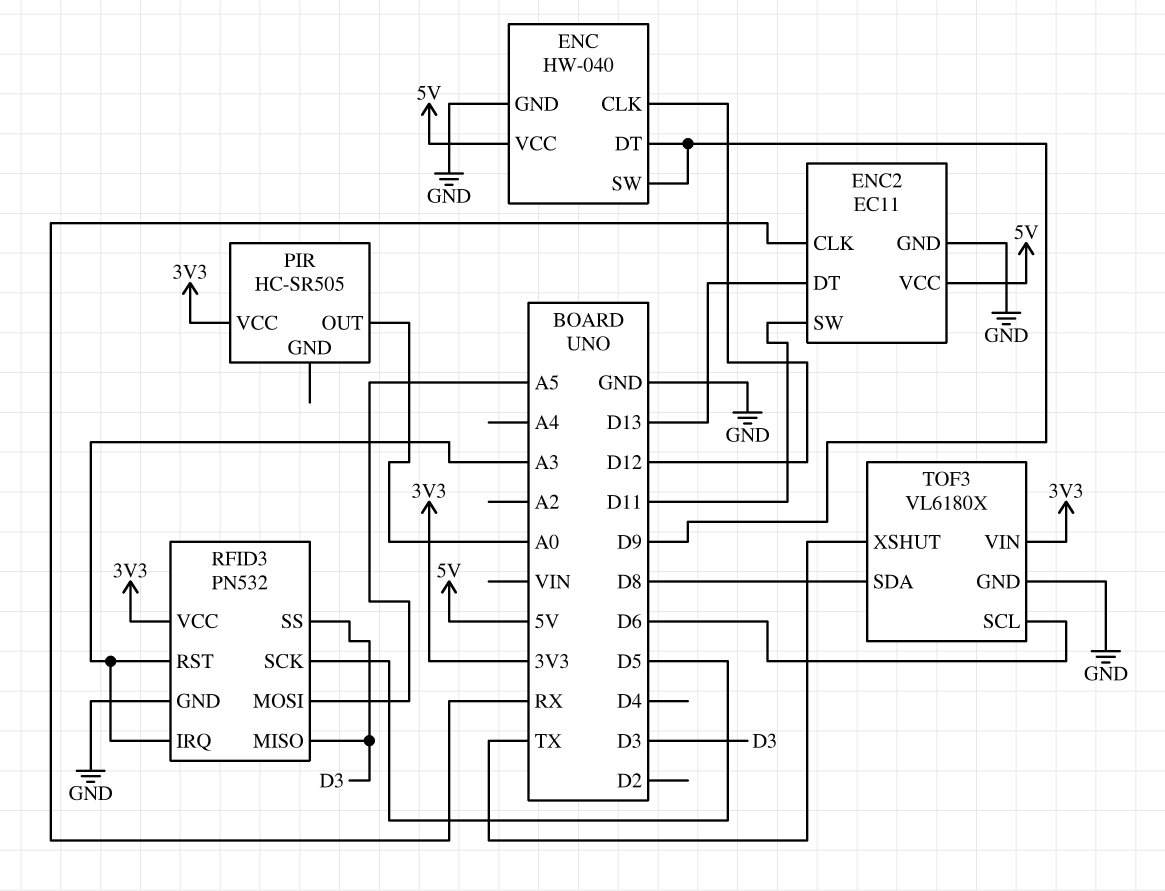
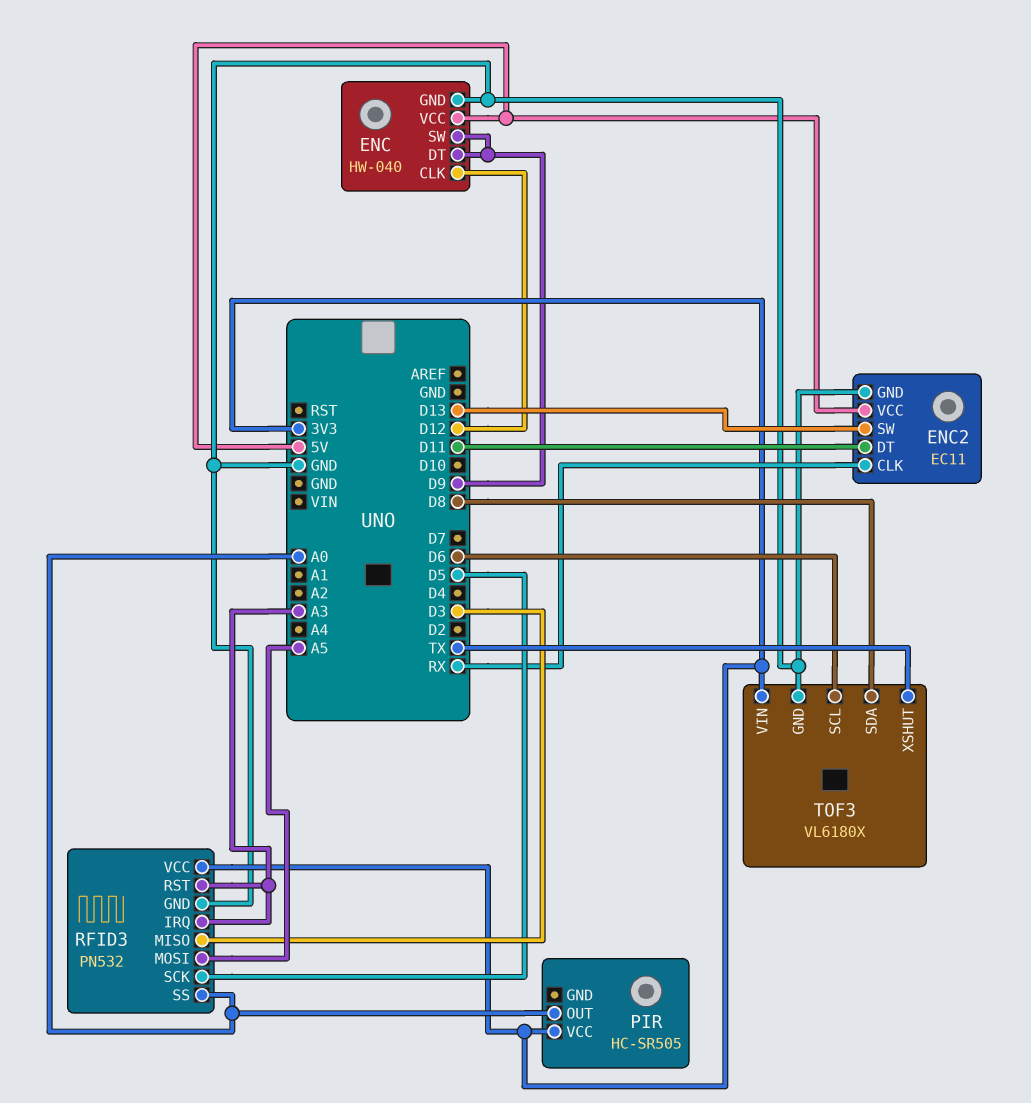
ENC2 pin DT: D13 -> D11
ENC2 pin SW: D11 -> D13
RFID3 pin SS: D3 -> A0

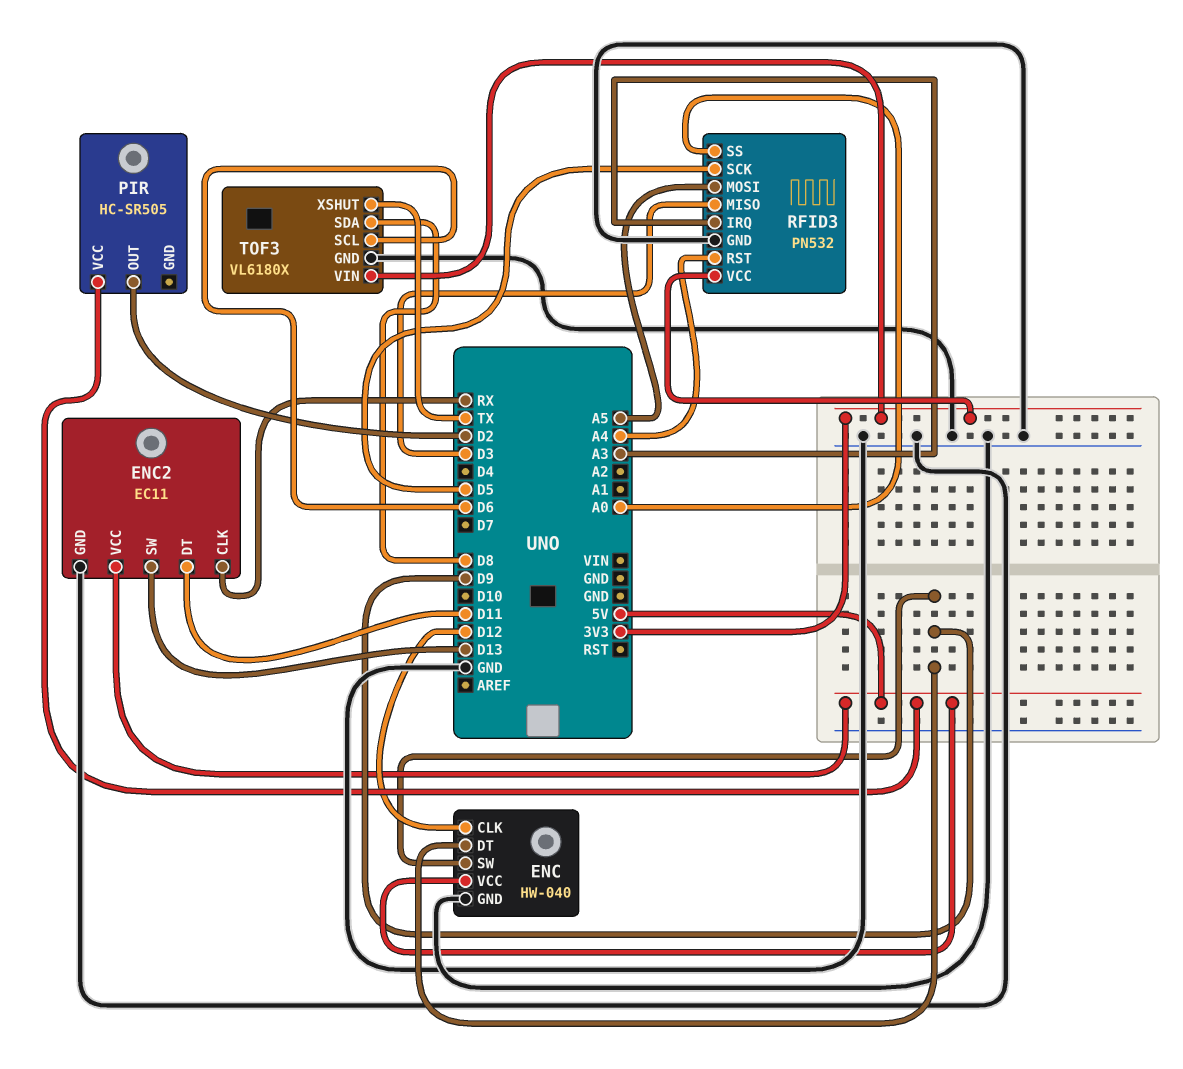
PIR pin OUT: A0 -> D2
PIR pin VCC: 3V3 -> 5V
RFID3 pin RST: A3 -> A4

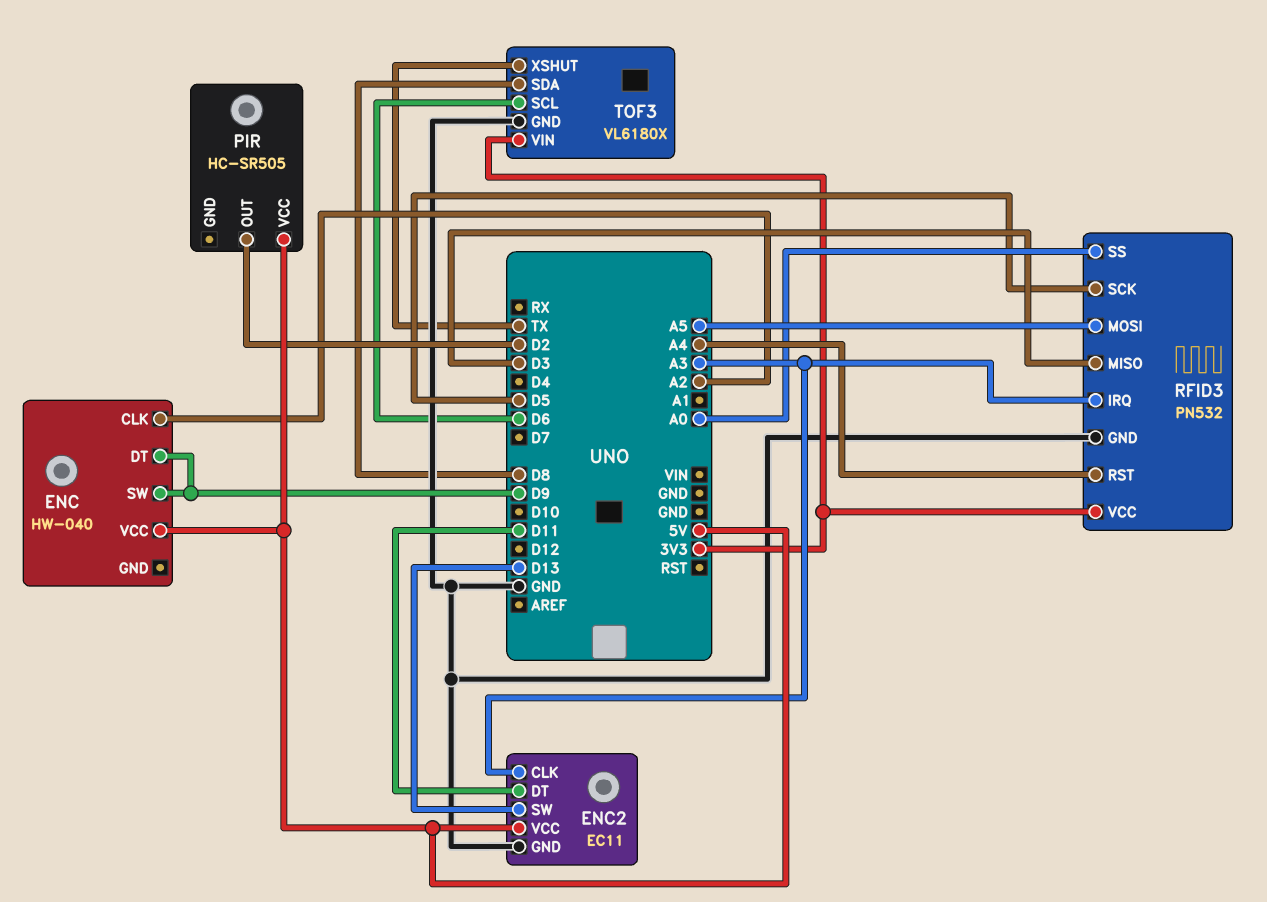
ENC pin CLK: D12 -> A2
ENC pin GND: GND -> none
ENC2 pin CLK: RX -> A3

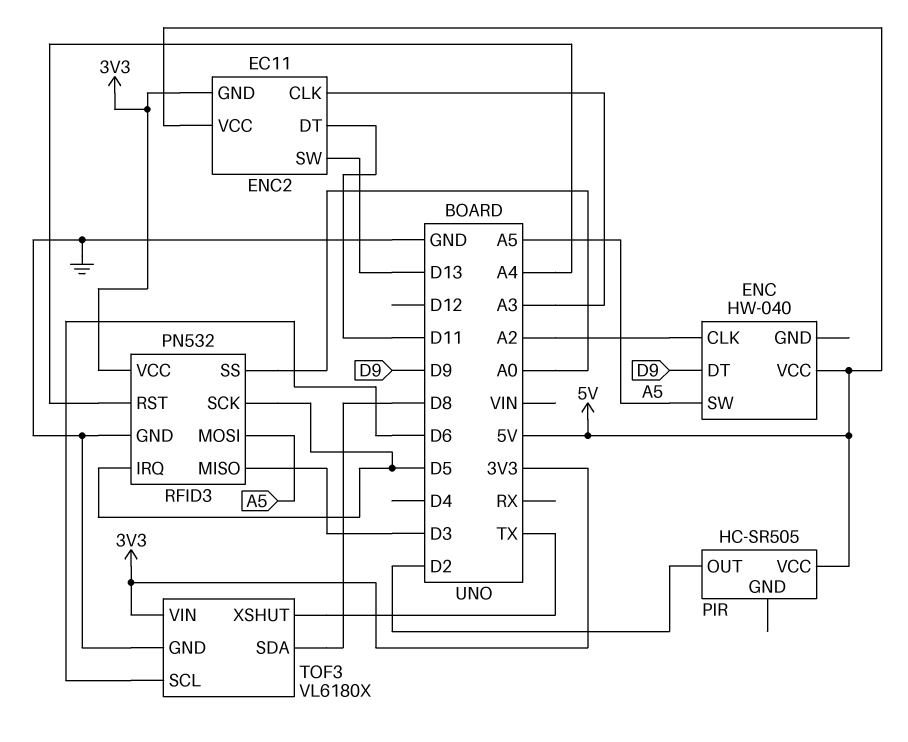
ENC pin SW: D9 -> A5
ENC2 pin GND: GND -> 3V3
RFID3 pin IRQ: A3 -> D5

